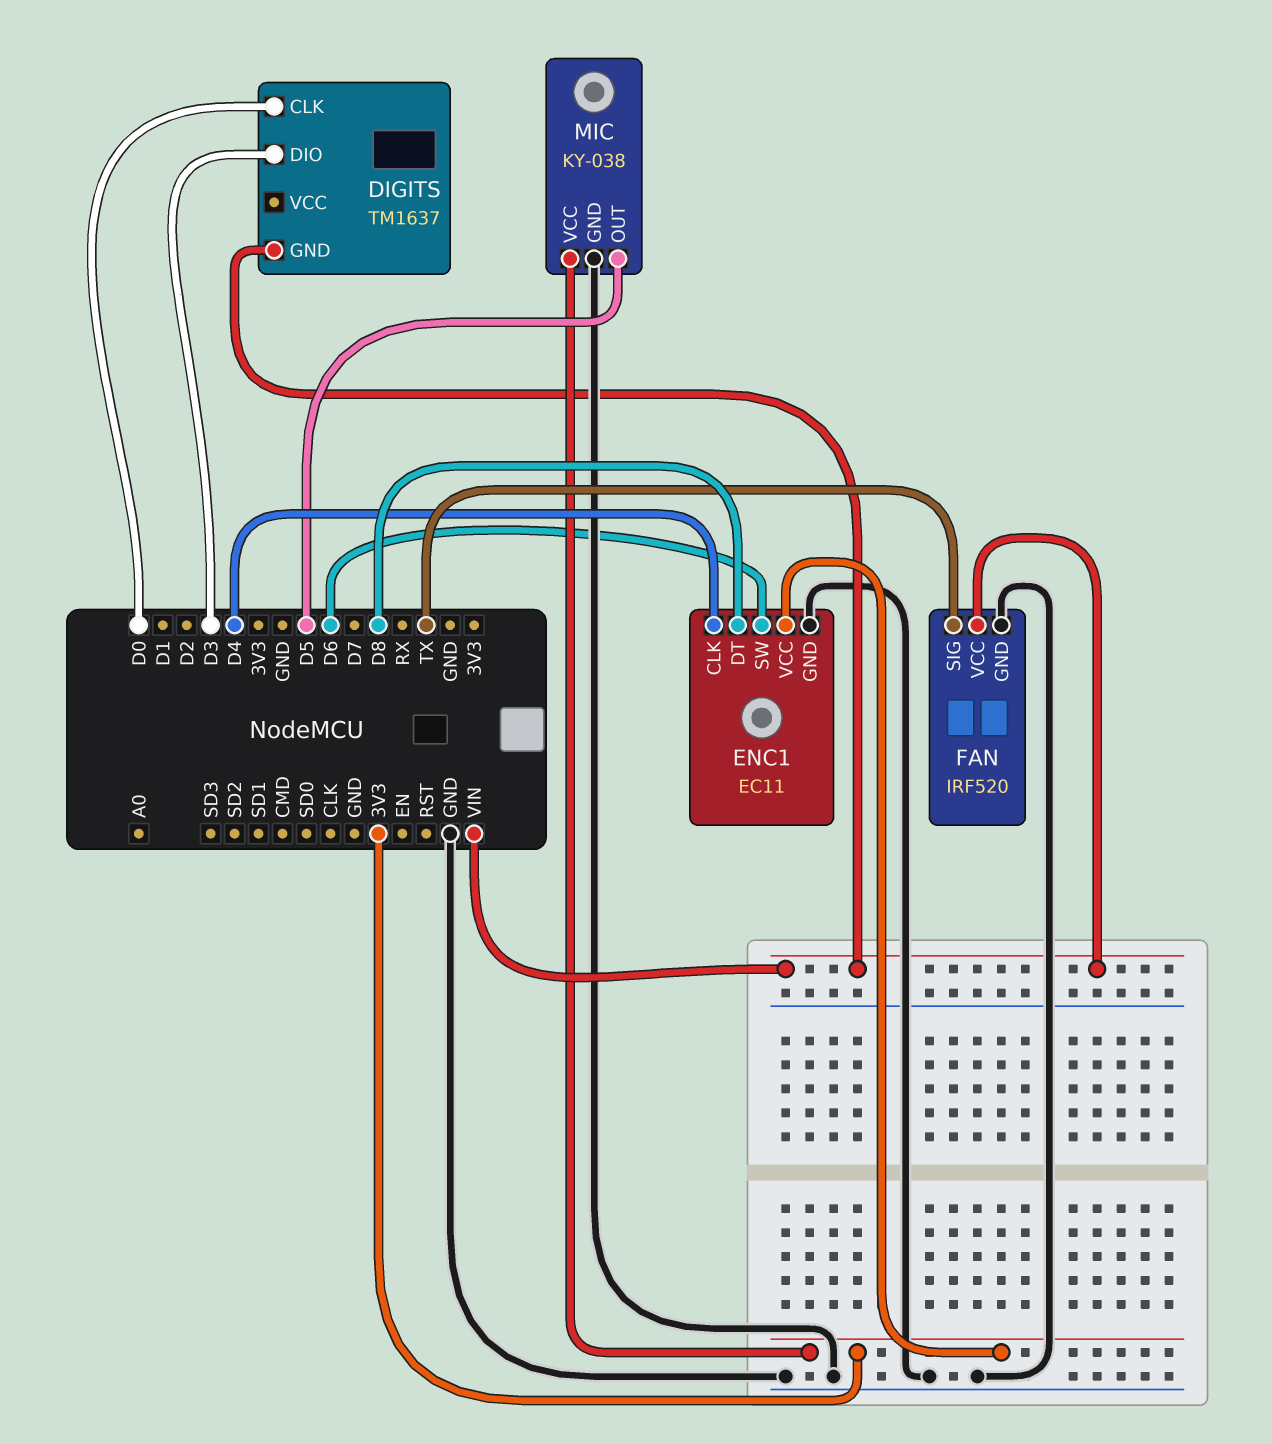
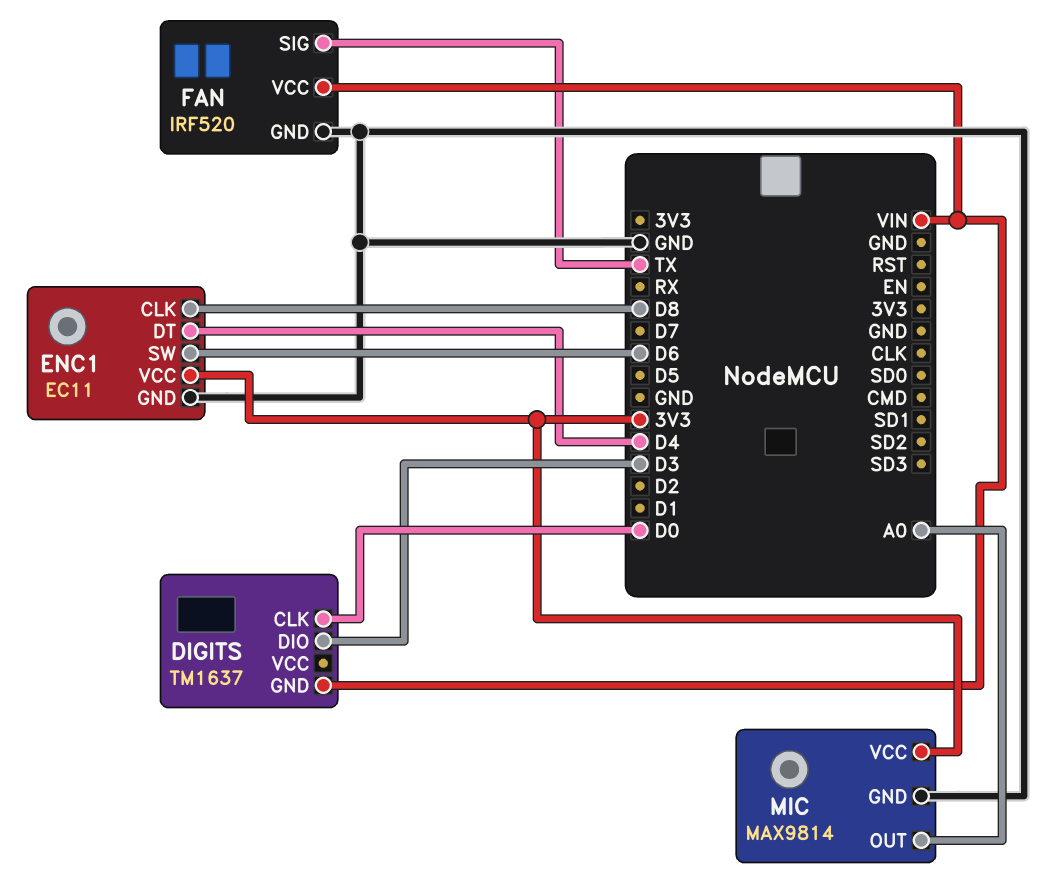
ENC1 pin CLK: D4 -> D8
ENC1 pin DT: D8 -> D4
MIC: KY-038 -> MAX9814
MIC pin OUT: D5 -> A0

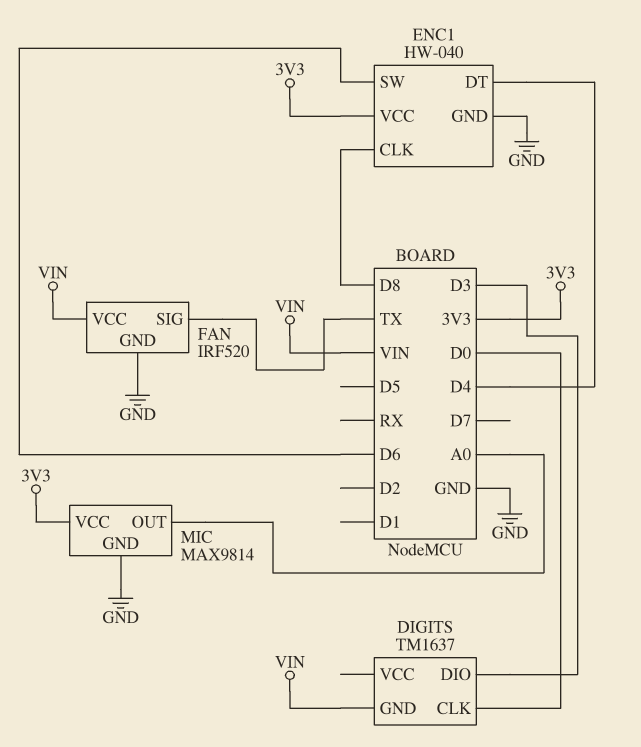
ENC1: EC11 -> HW-040

